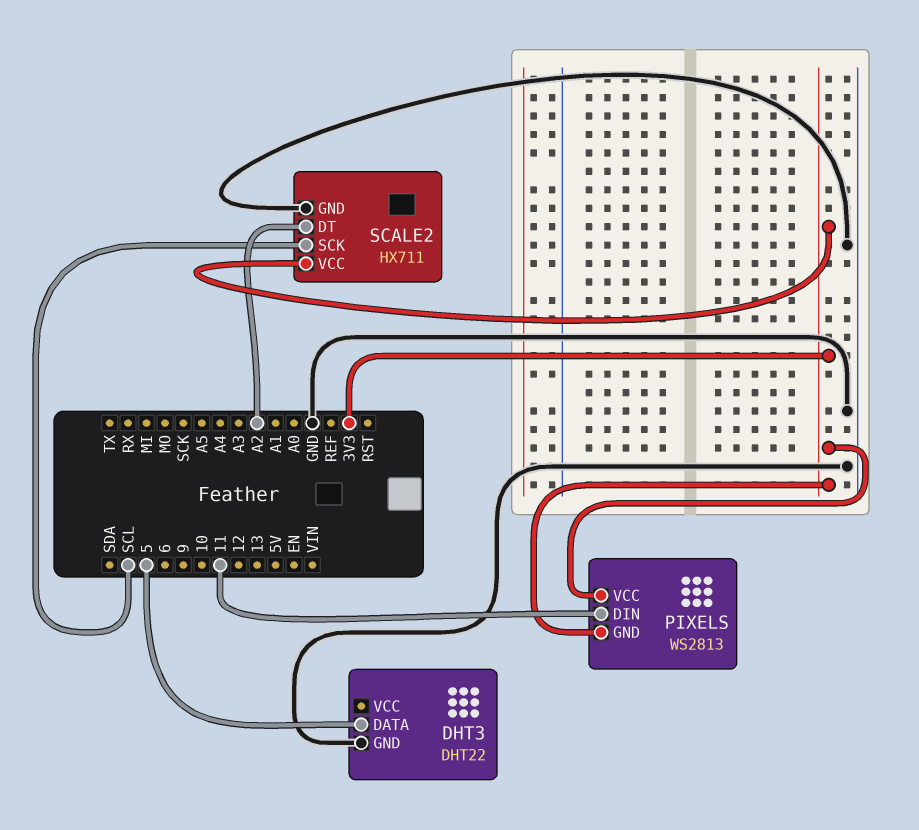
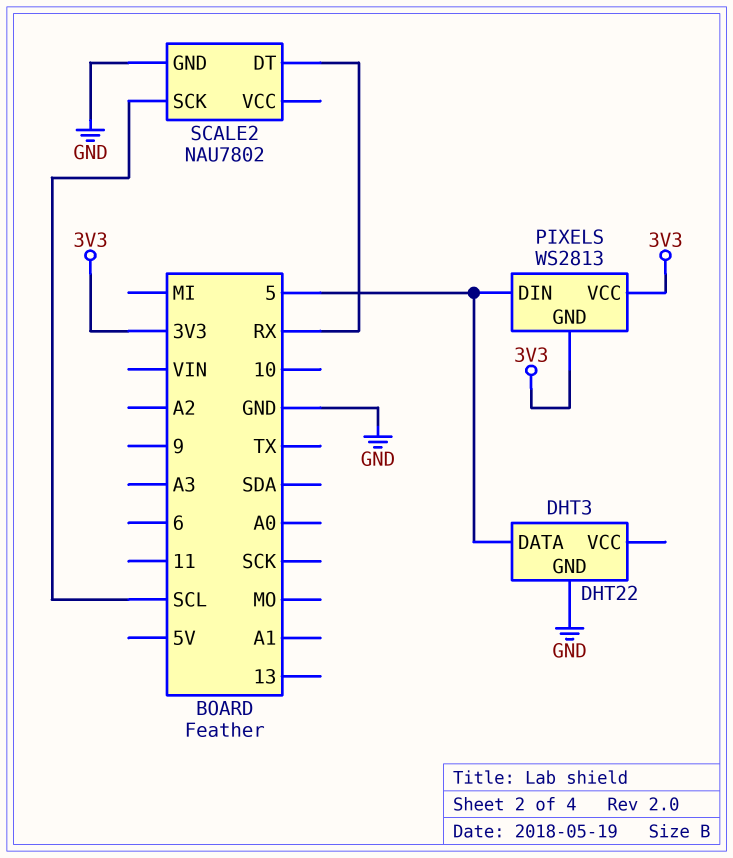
PIXELS pin DIN: 11 -> 5
SCALE2: HX711 -> NAU7802
SCALE2 pin DT: A2 -> RX
SCALE2 pin VCC: 3V3 -> none

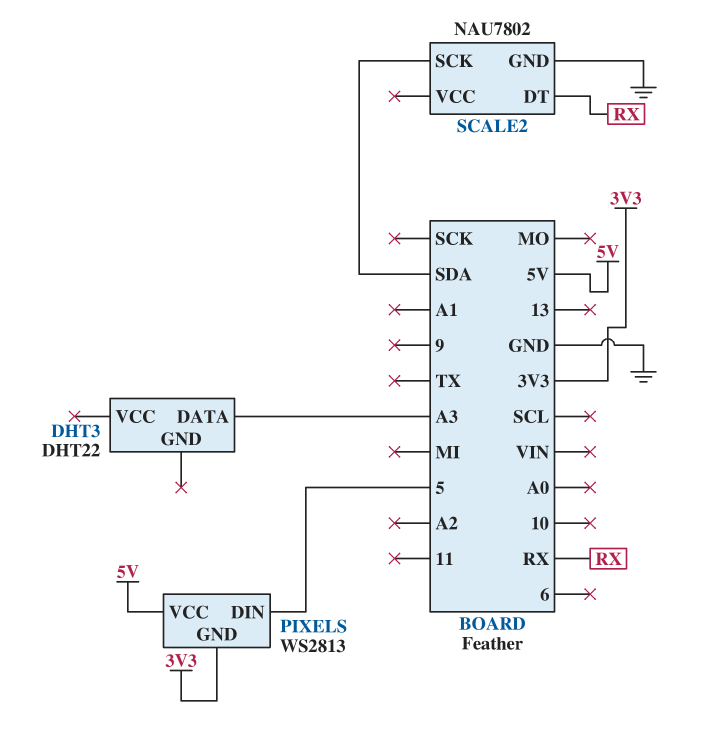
DHT3 pin DATA: 5 -> A3
DHT3 pin GND: GND -> none
PIXELS pin VCC: 3V3 -> 5V
SCALE2 pin SCK: SCL -> SDA

